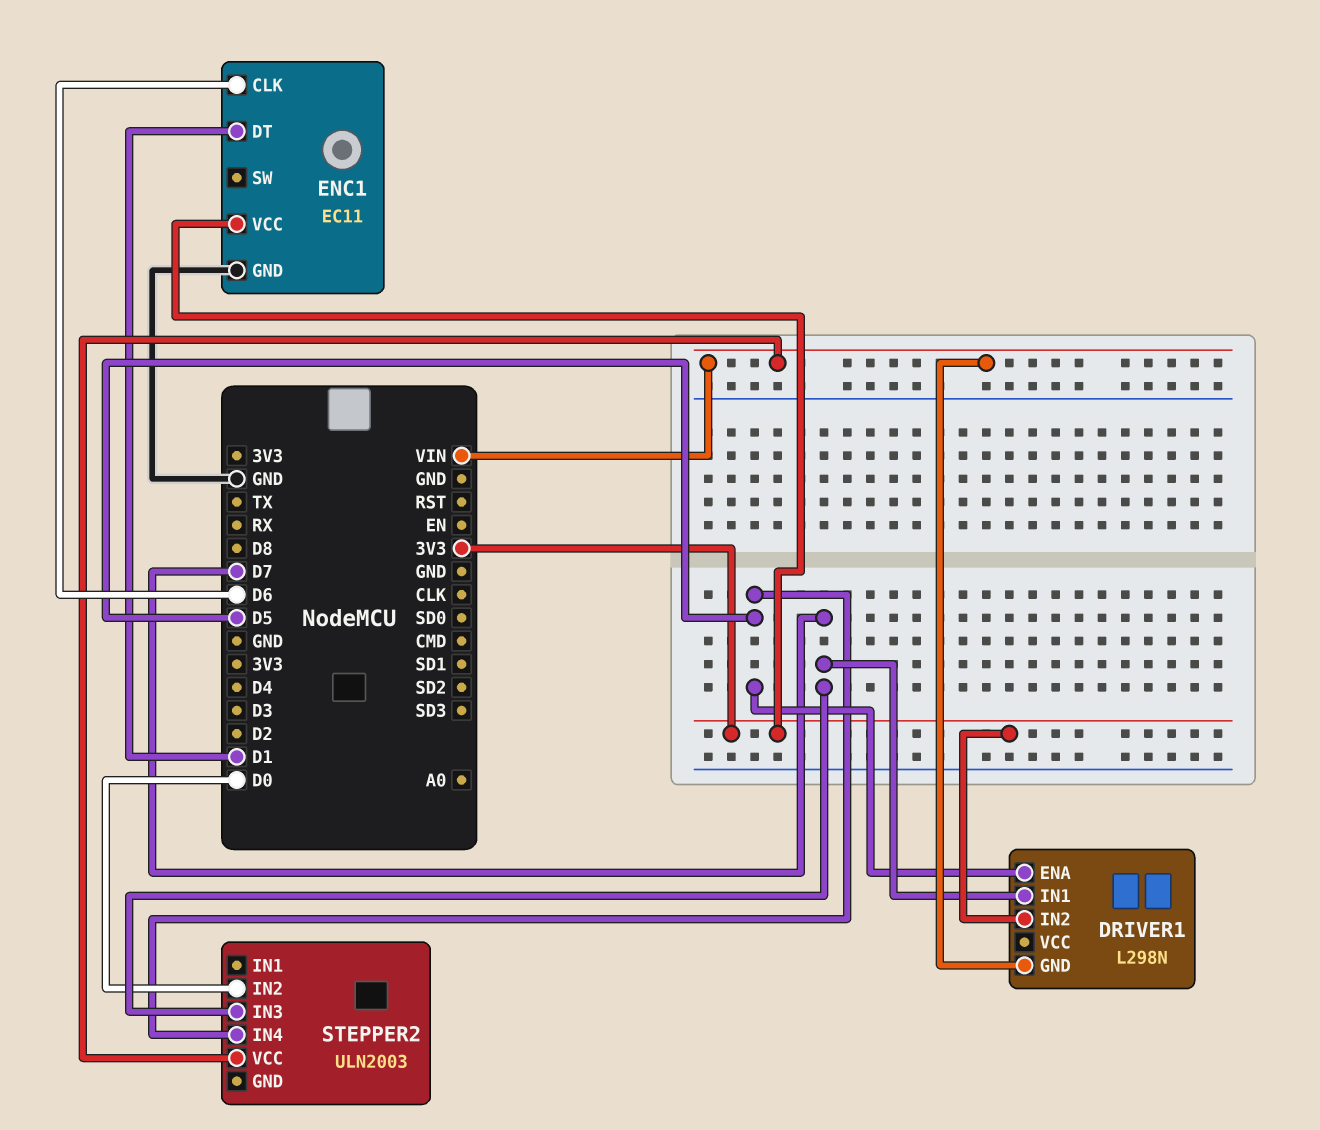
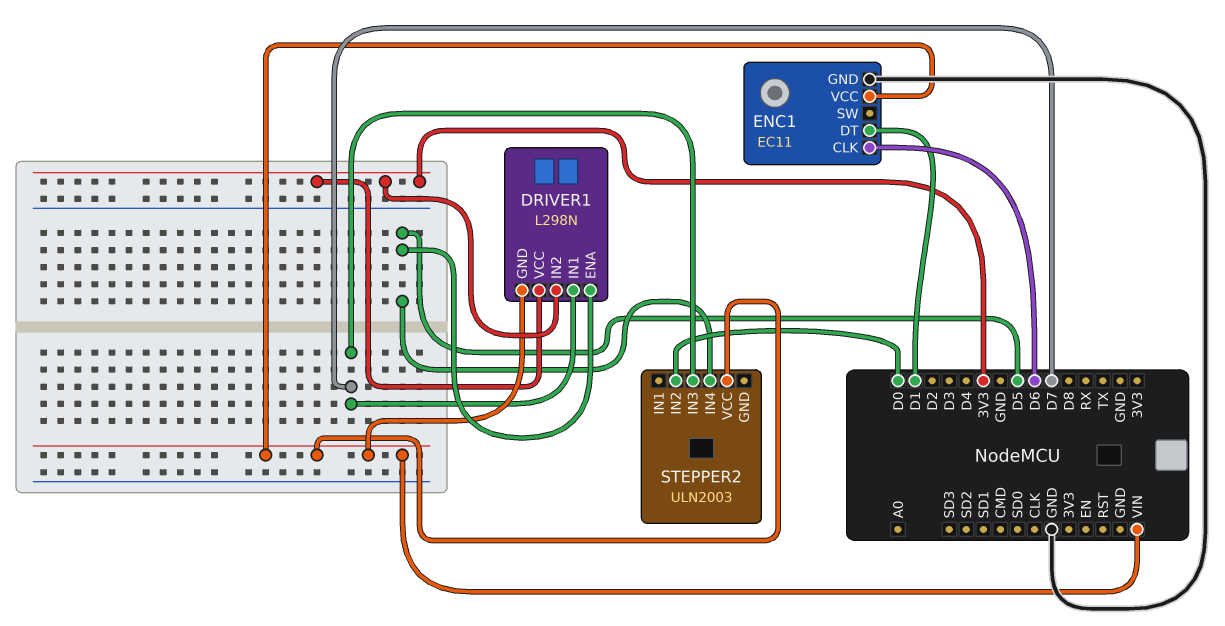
DRIVER1 pin VCC: none -> 3V3
ENC1 pin VCC: 3V3 -> VIN

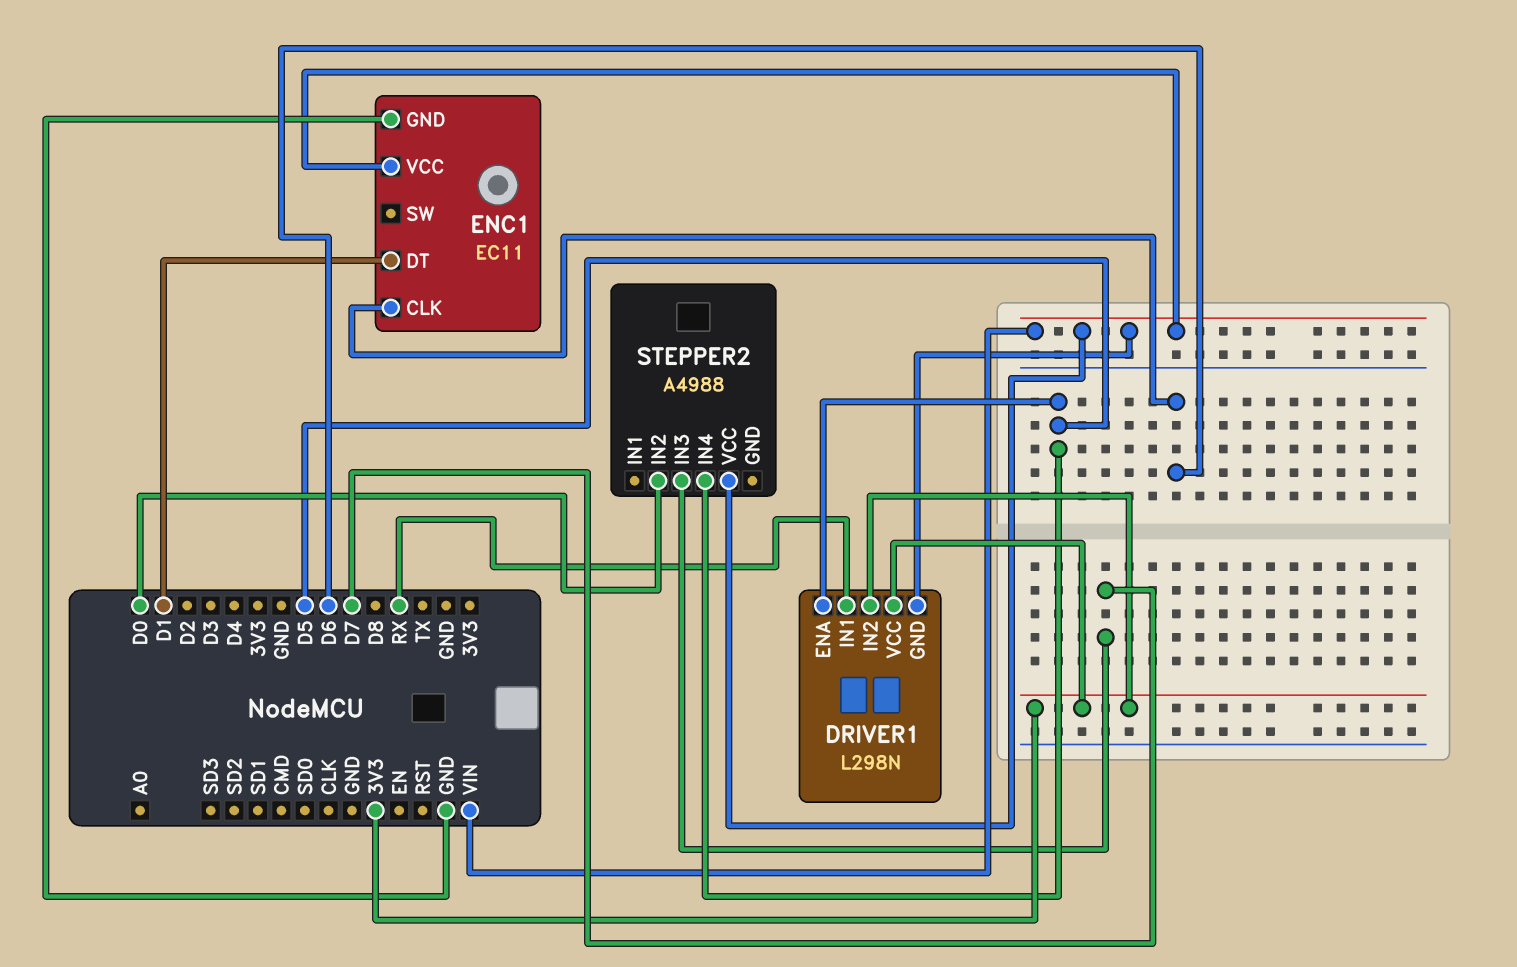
DRIVER1 pin IN1: D7 -> RX
STEPPER2: ULN2003 -> A4988

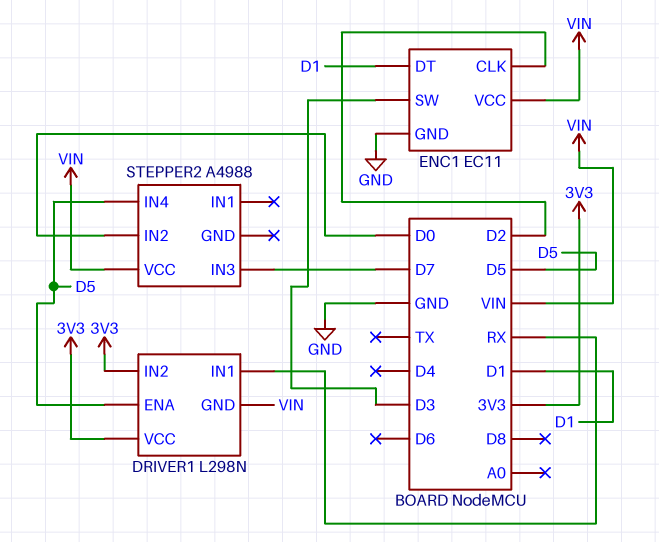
ENC1 pin CLK: D6 -> D2
ENC1 pin SW: none -> D3

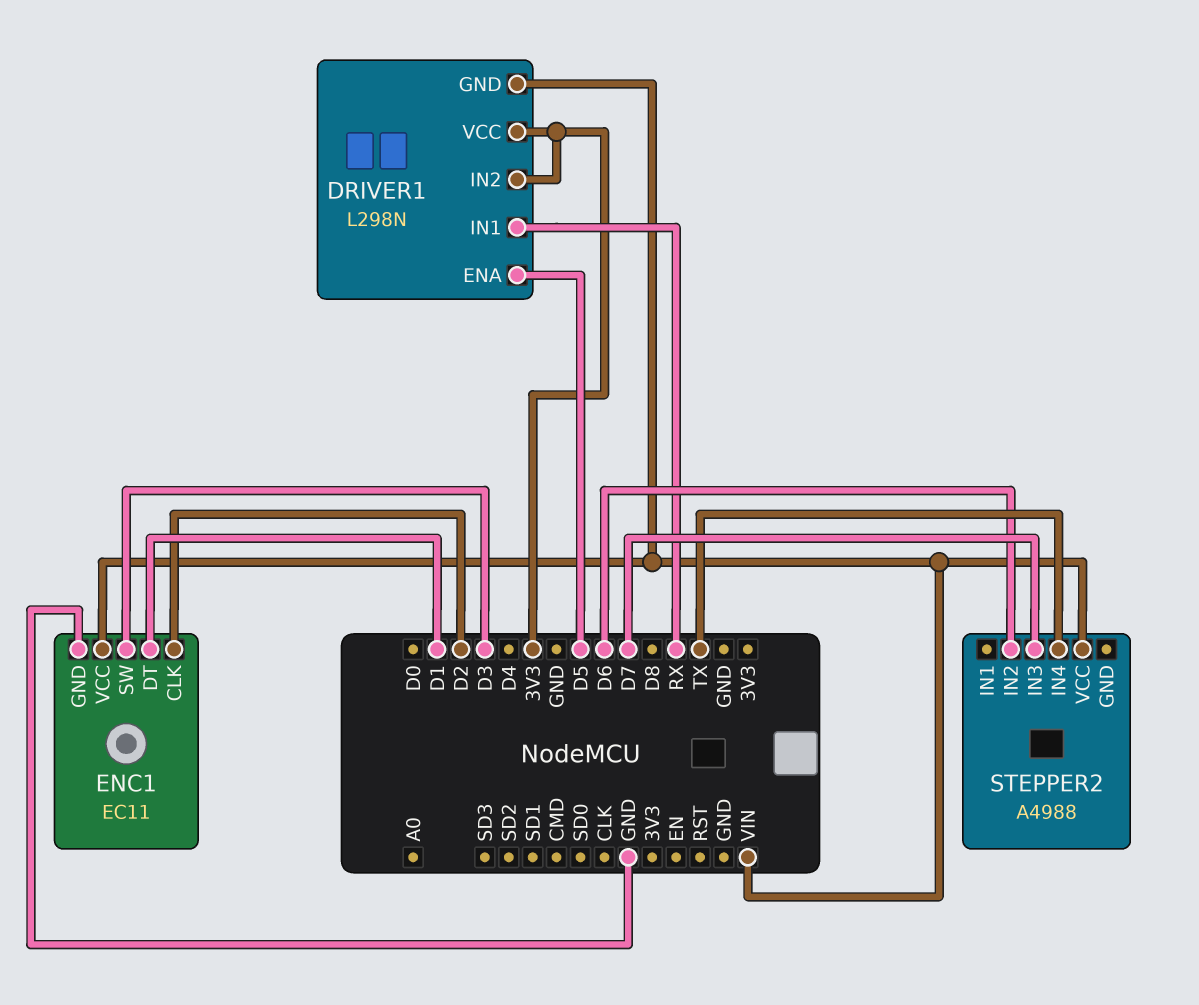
STEPPER2 pin IN2: D0 -> D6
STEPPER2 pin IN4: D5 -> TX

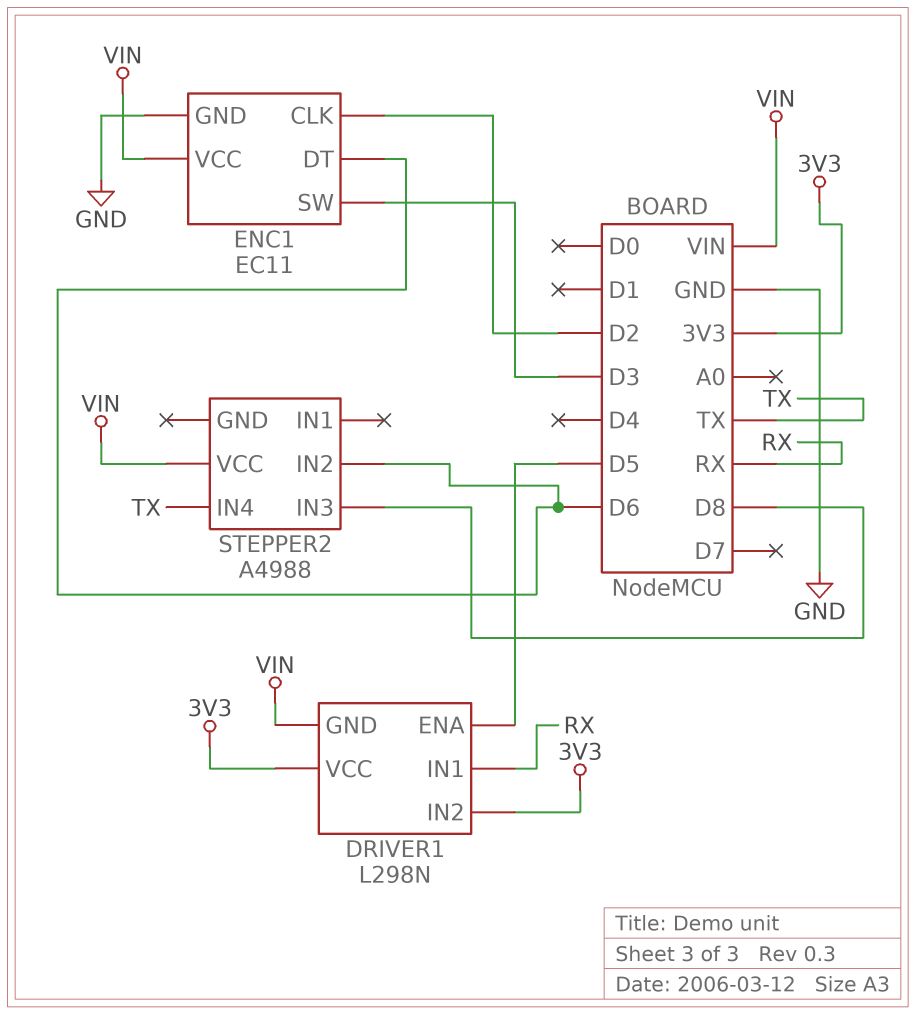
ENC1 pin DT: D1 -> D6
STEPPER2 pin IN3: D7 -> D8

